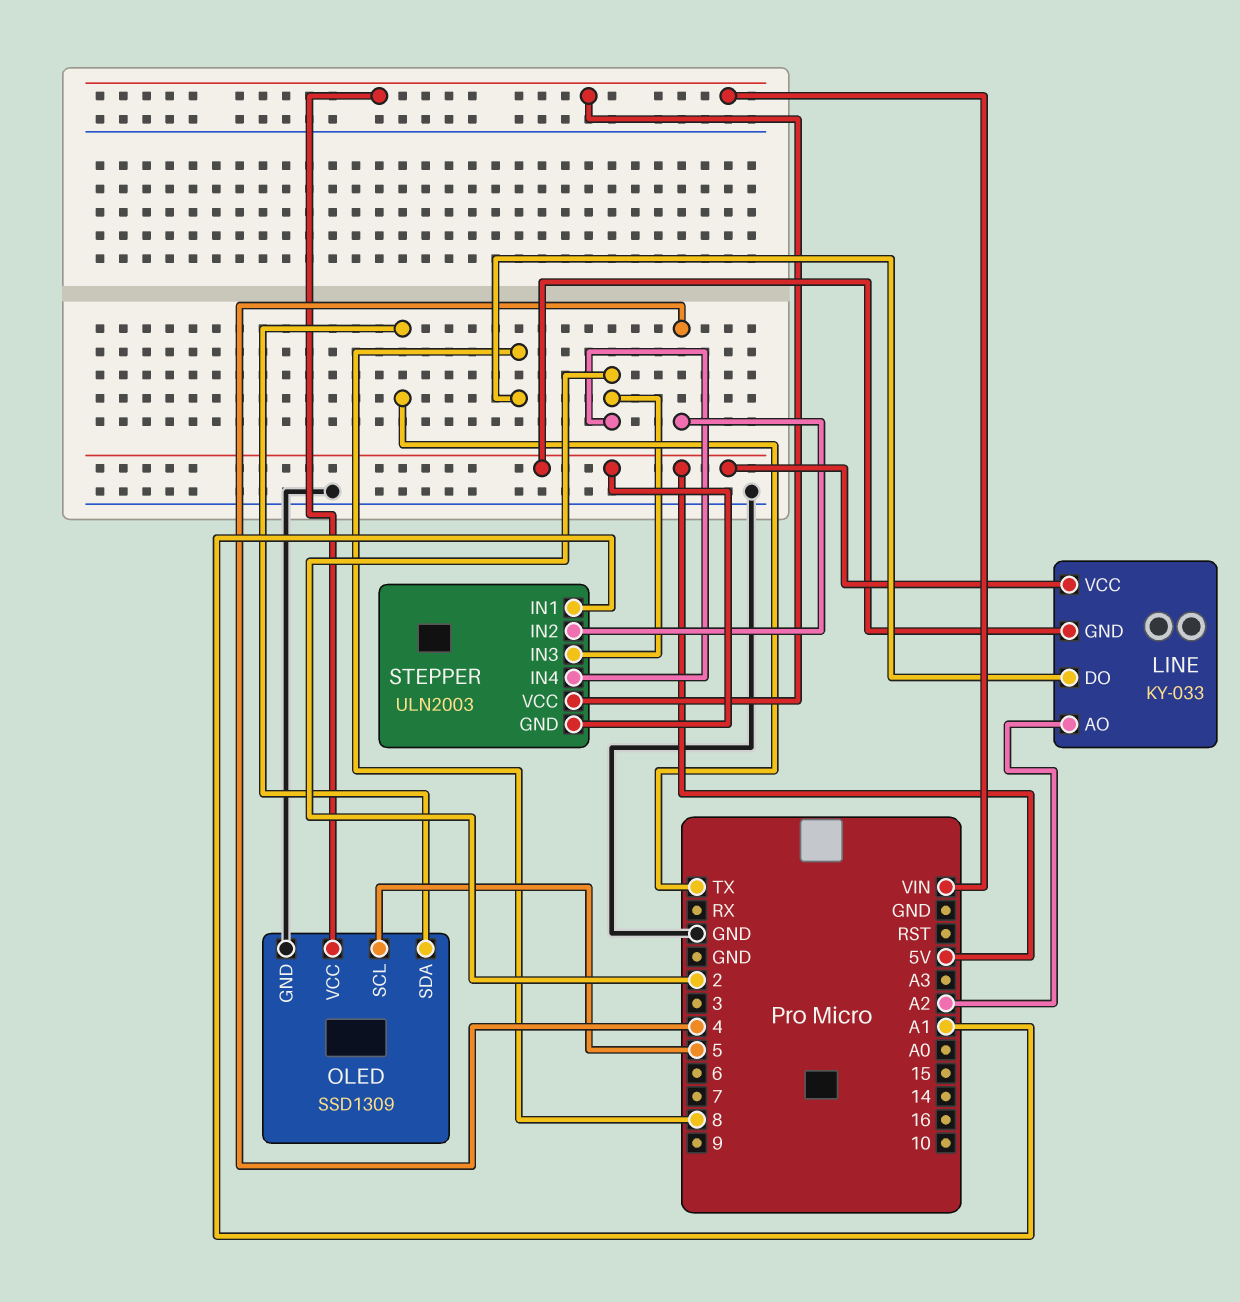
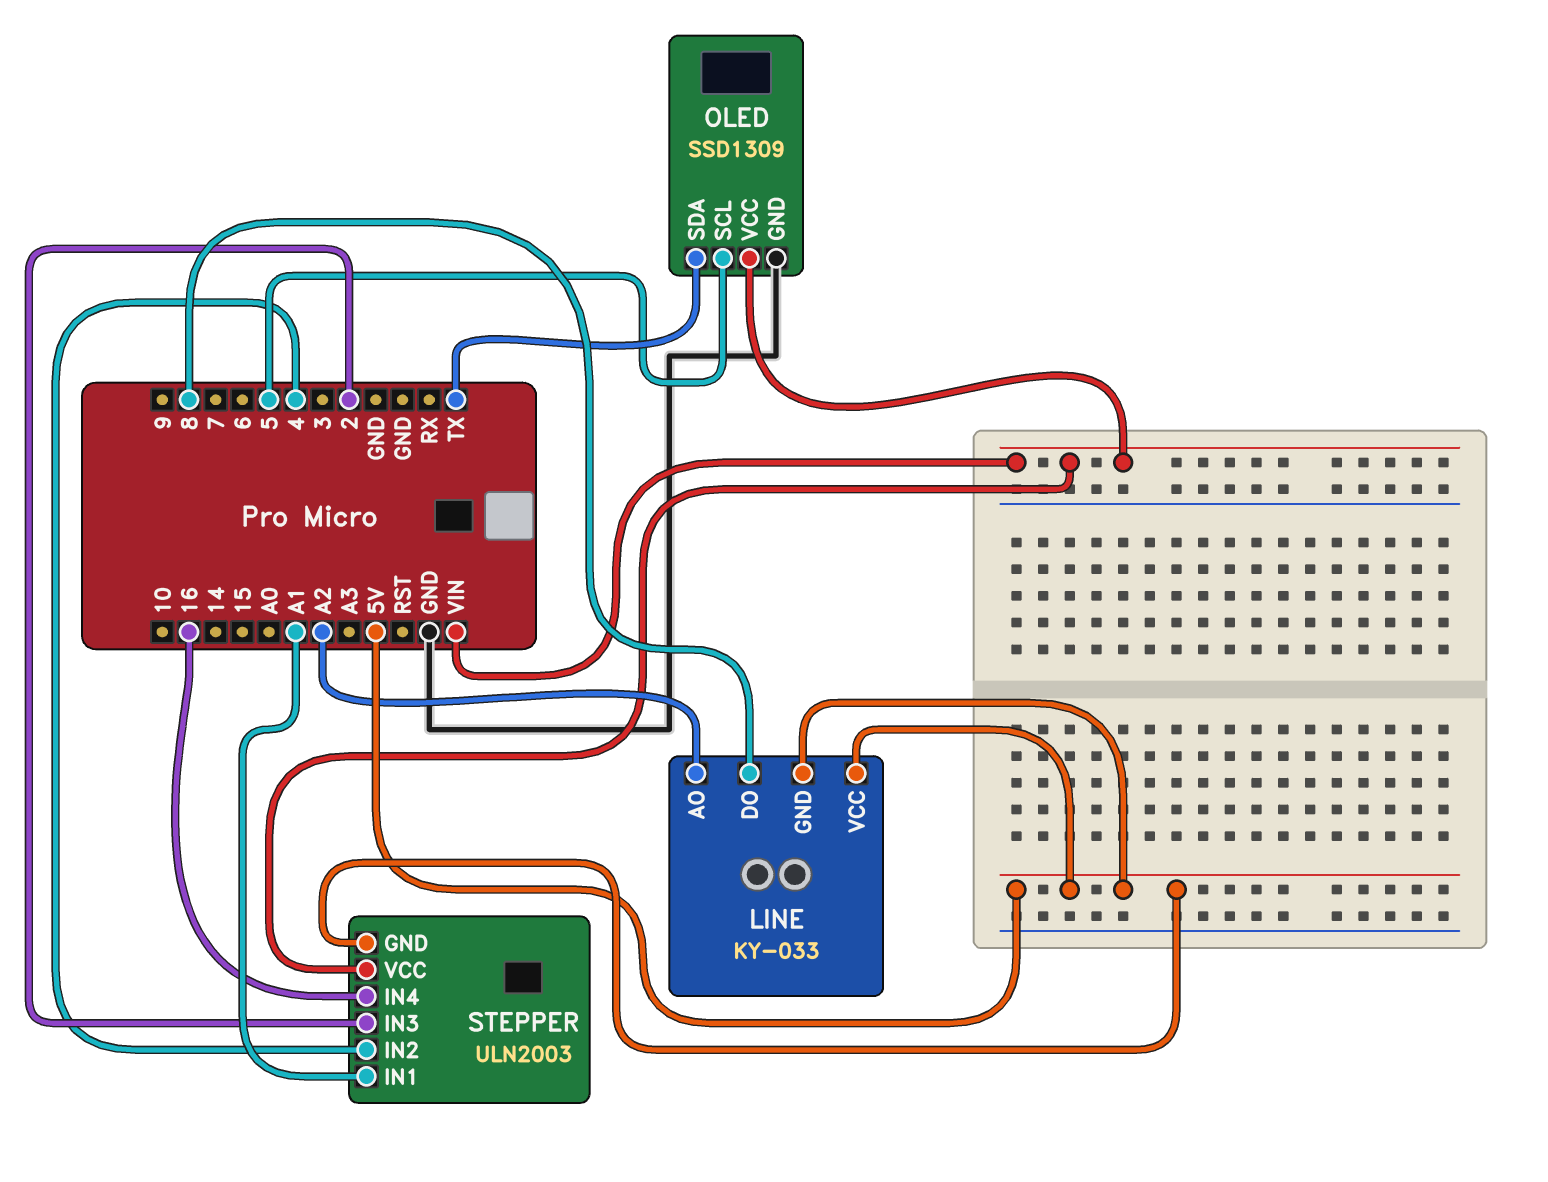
STEPPER pin IN4: 2 -> 16

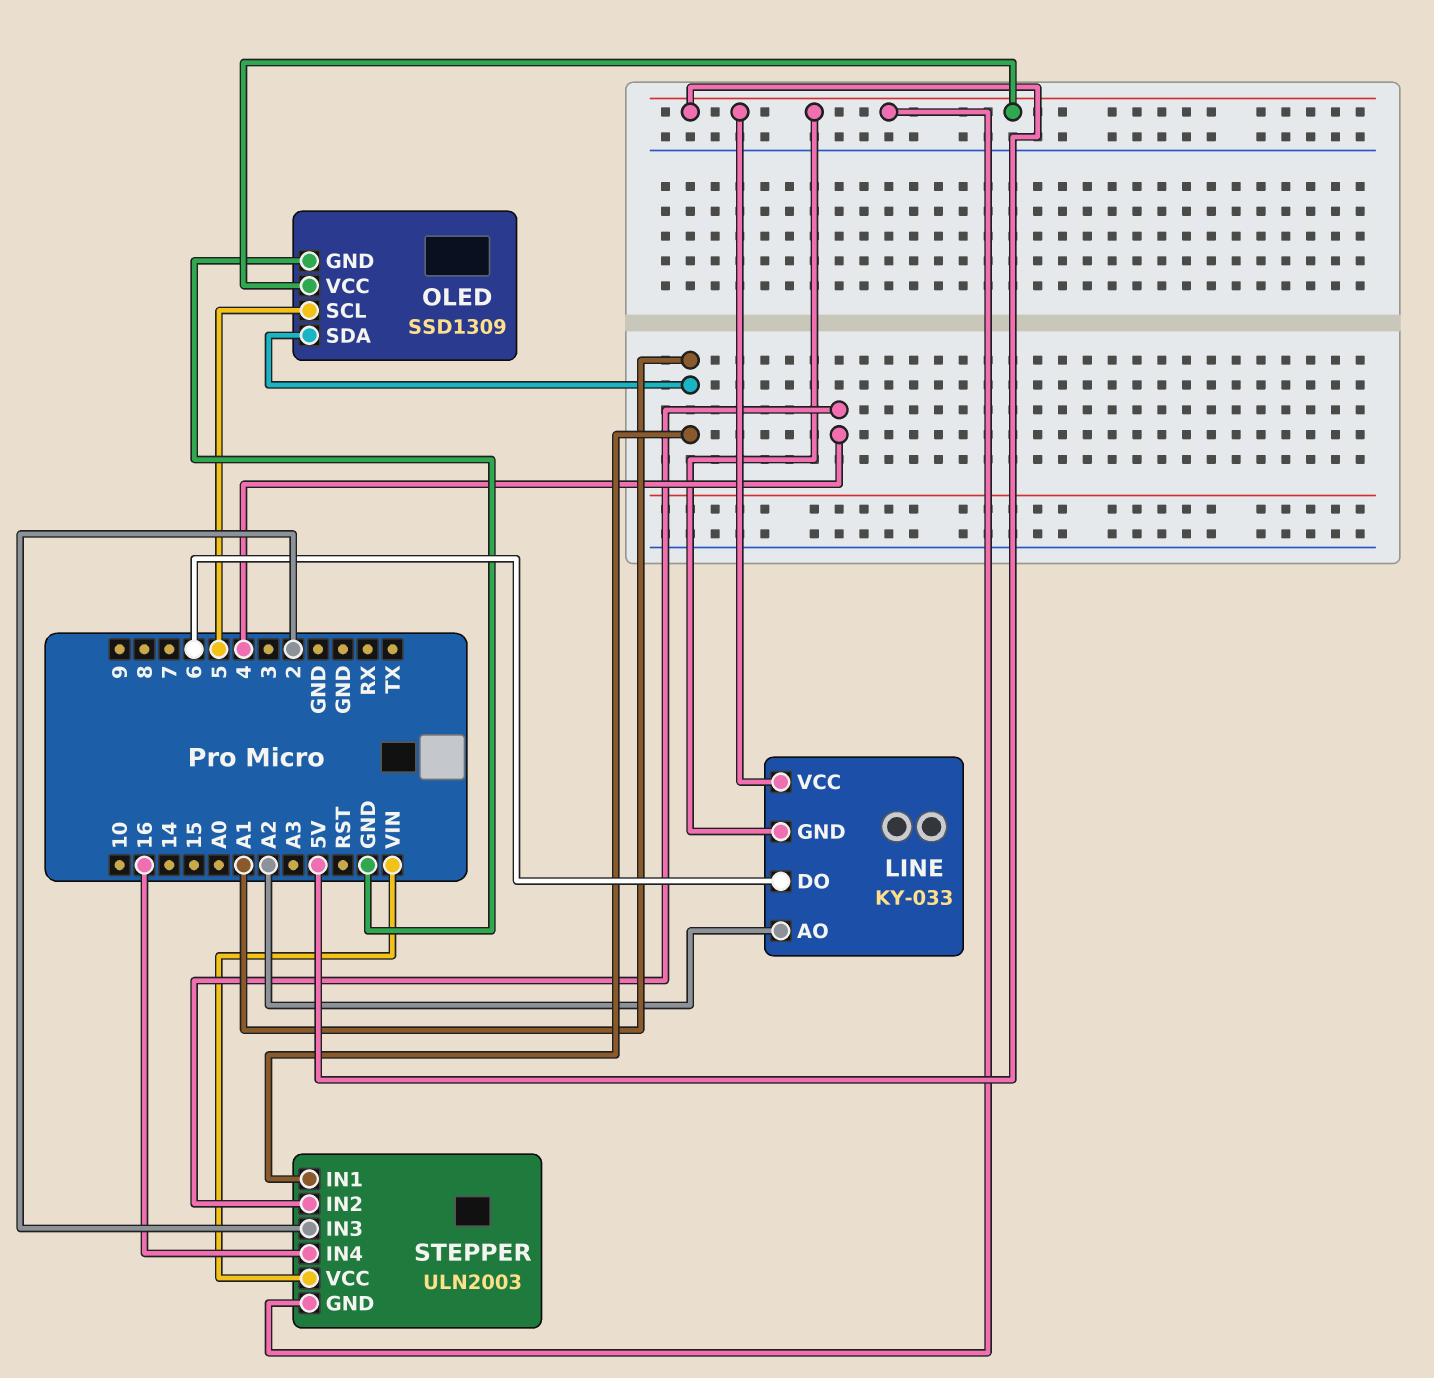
LINE pin DO: 8 -> 6
OLED pin SDA: TX -> A1
OLED pin VCC: VIN -> 5V

